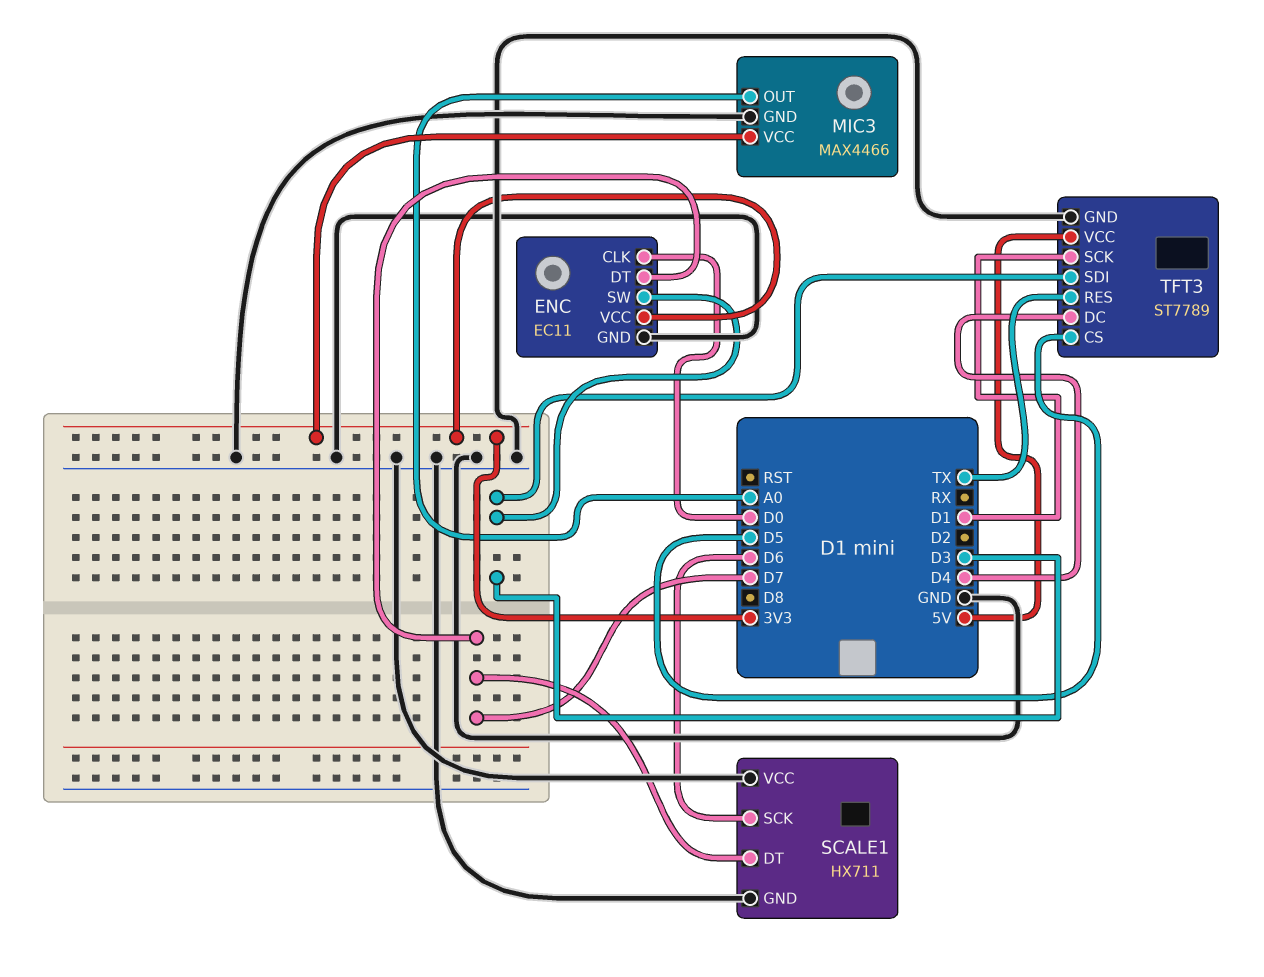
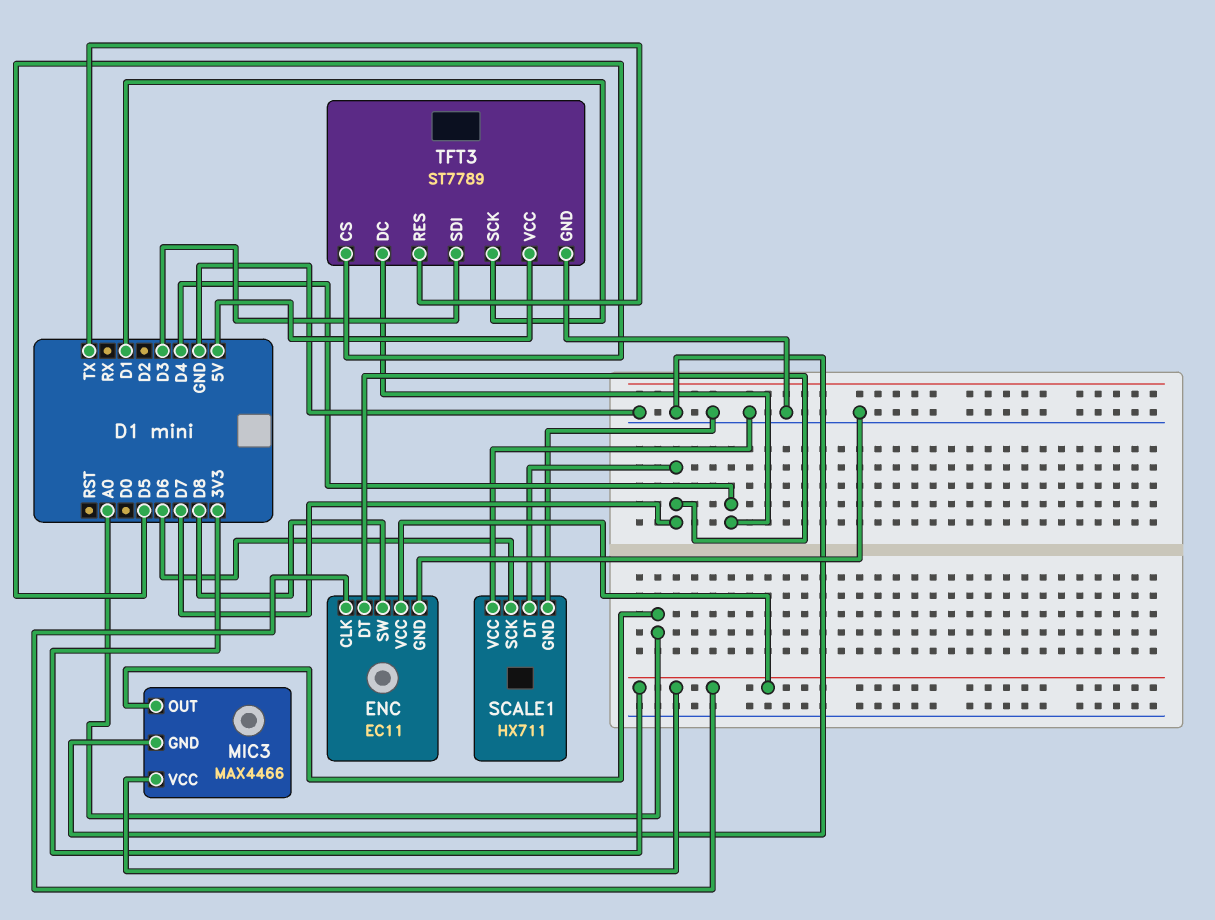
ENC pin CLK: D0 -> 3V3
ENC pin SW: D3 -> D8

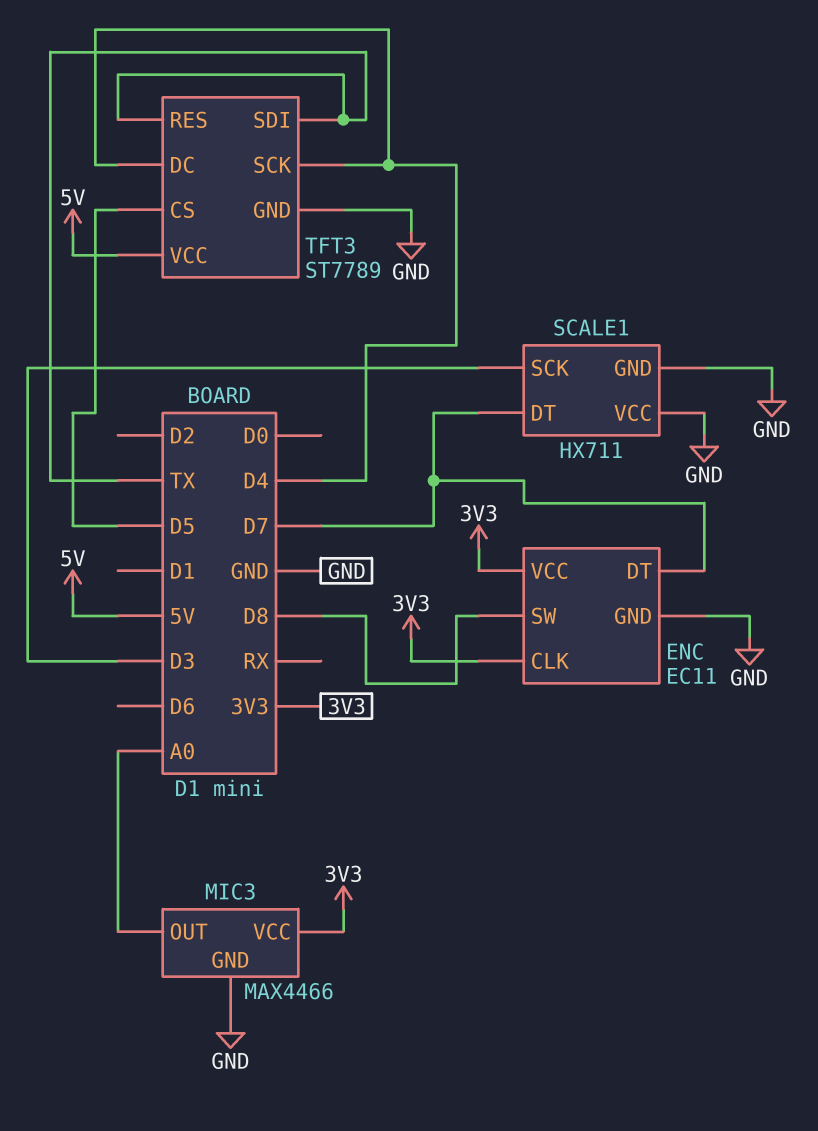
SCALE1 pin SCK: D6 -> D3
TFT3 pin SCK: D1 -> D4
TFT3 pin SDI: D3 -> TX

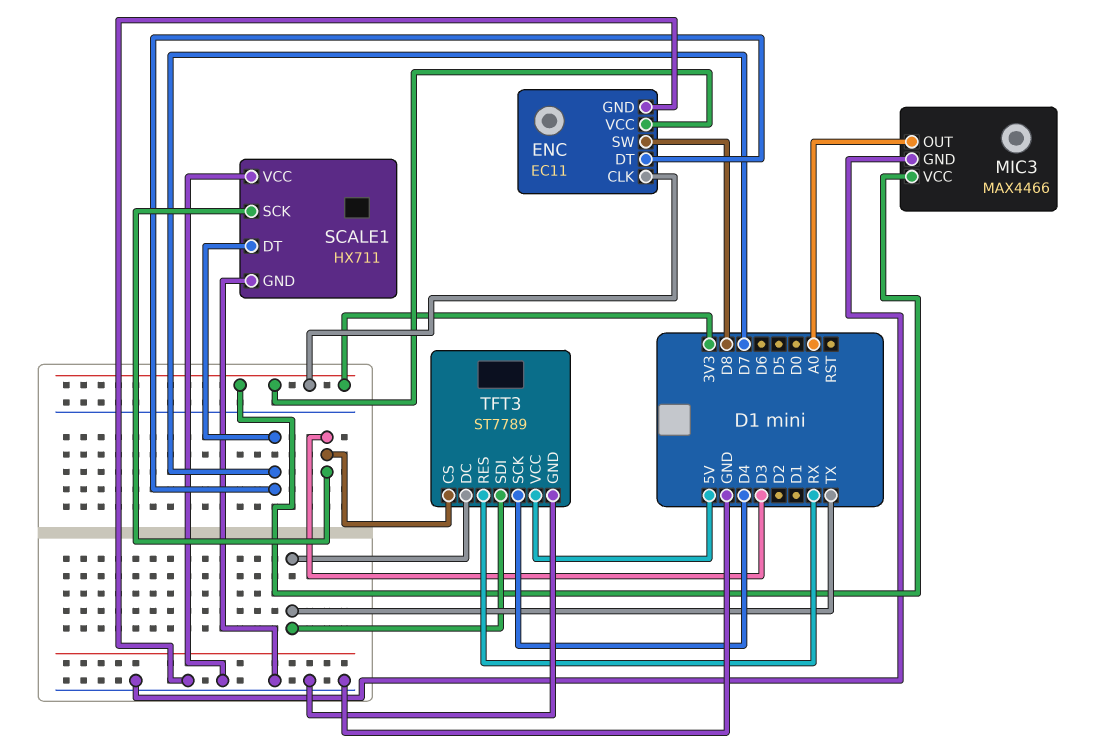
TFT3 pin CS: D5 -> D3
TFT3 pin DC: D4 -> TX
TFT3 pin RES: TX -> RX

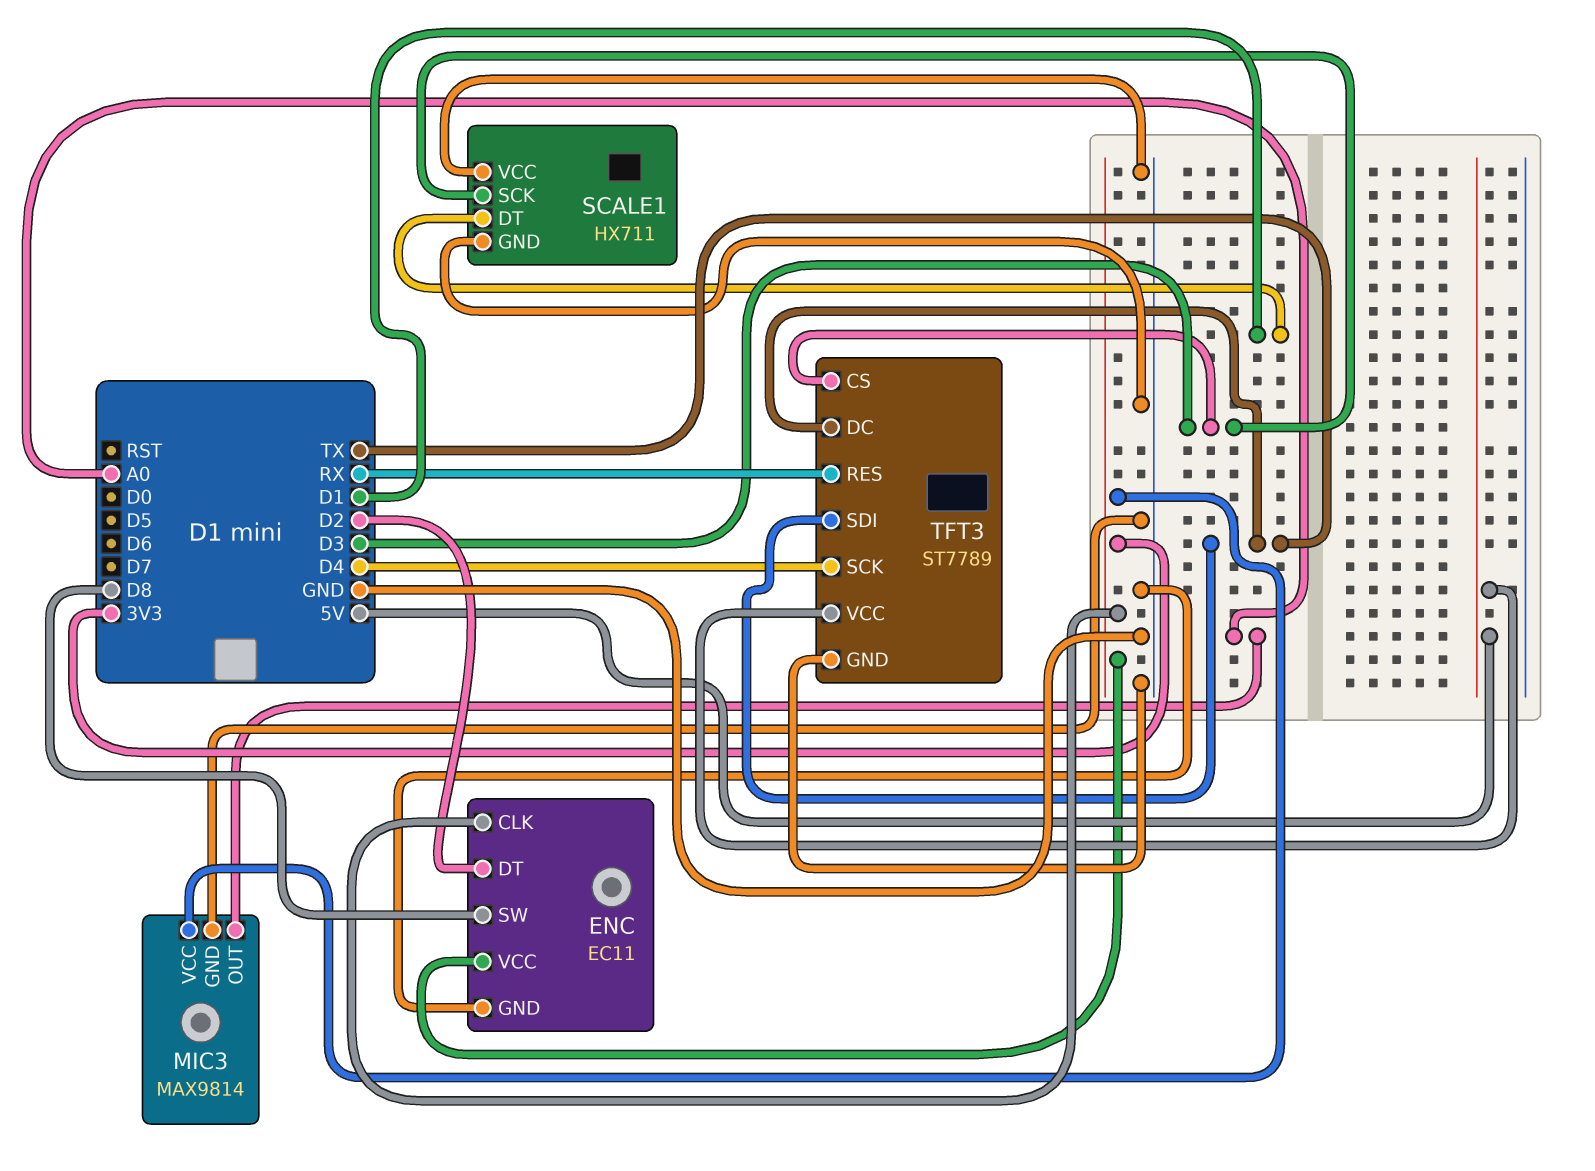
ENC pin DT: D7 -> D2
MIC3: MAX4466 -> MAX9814
SCALE1 pin DT: D7 -> D1

